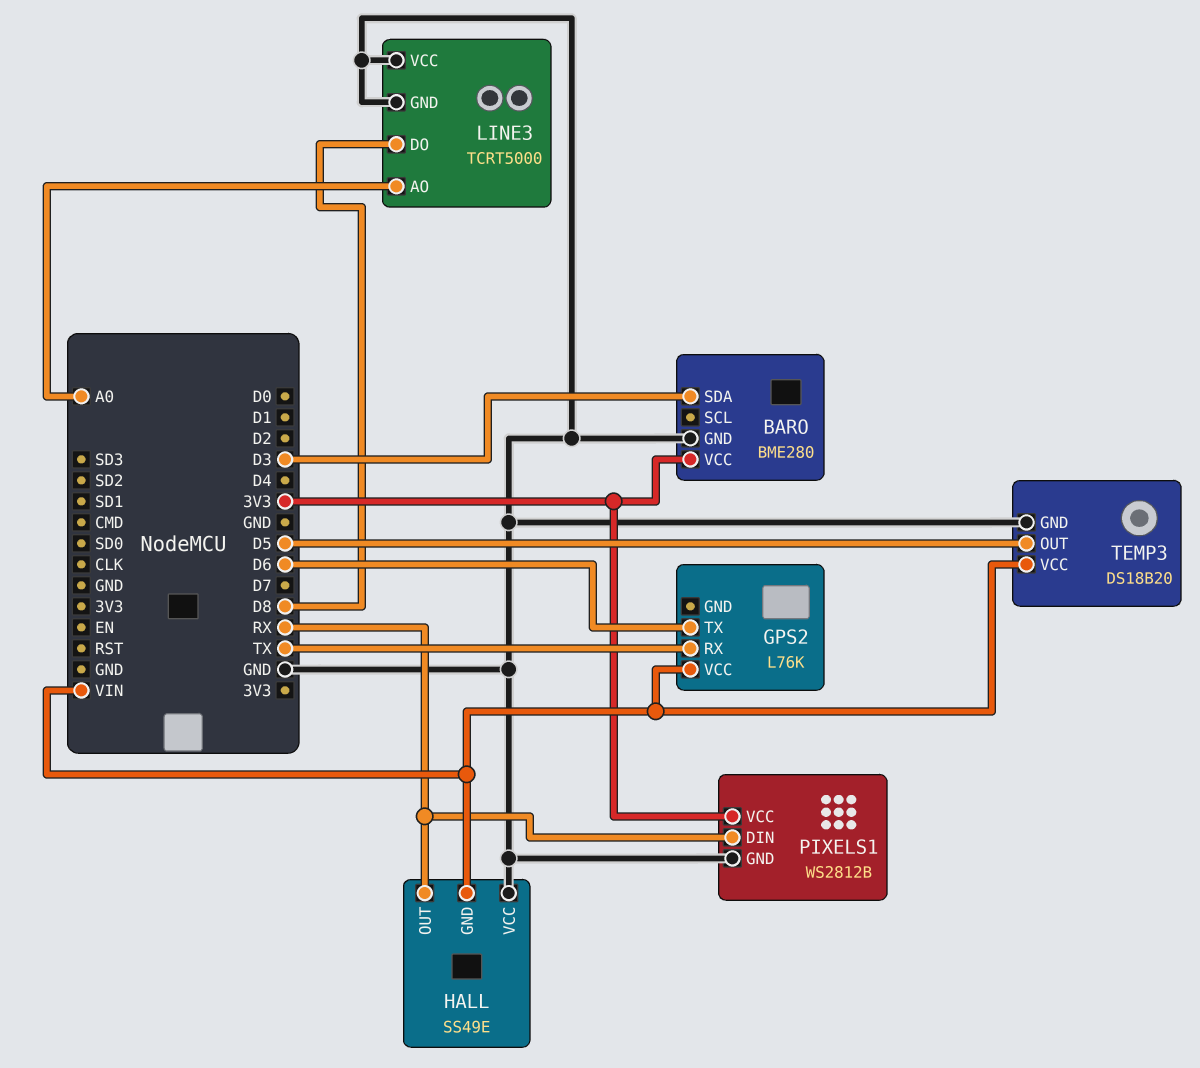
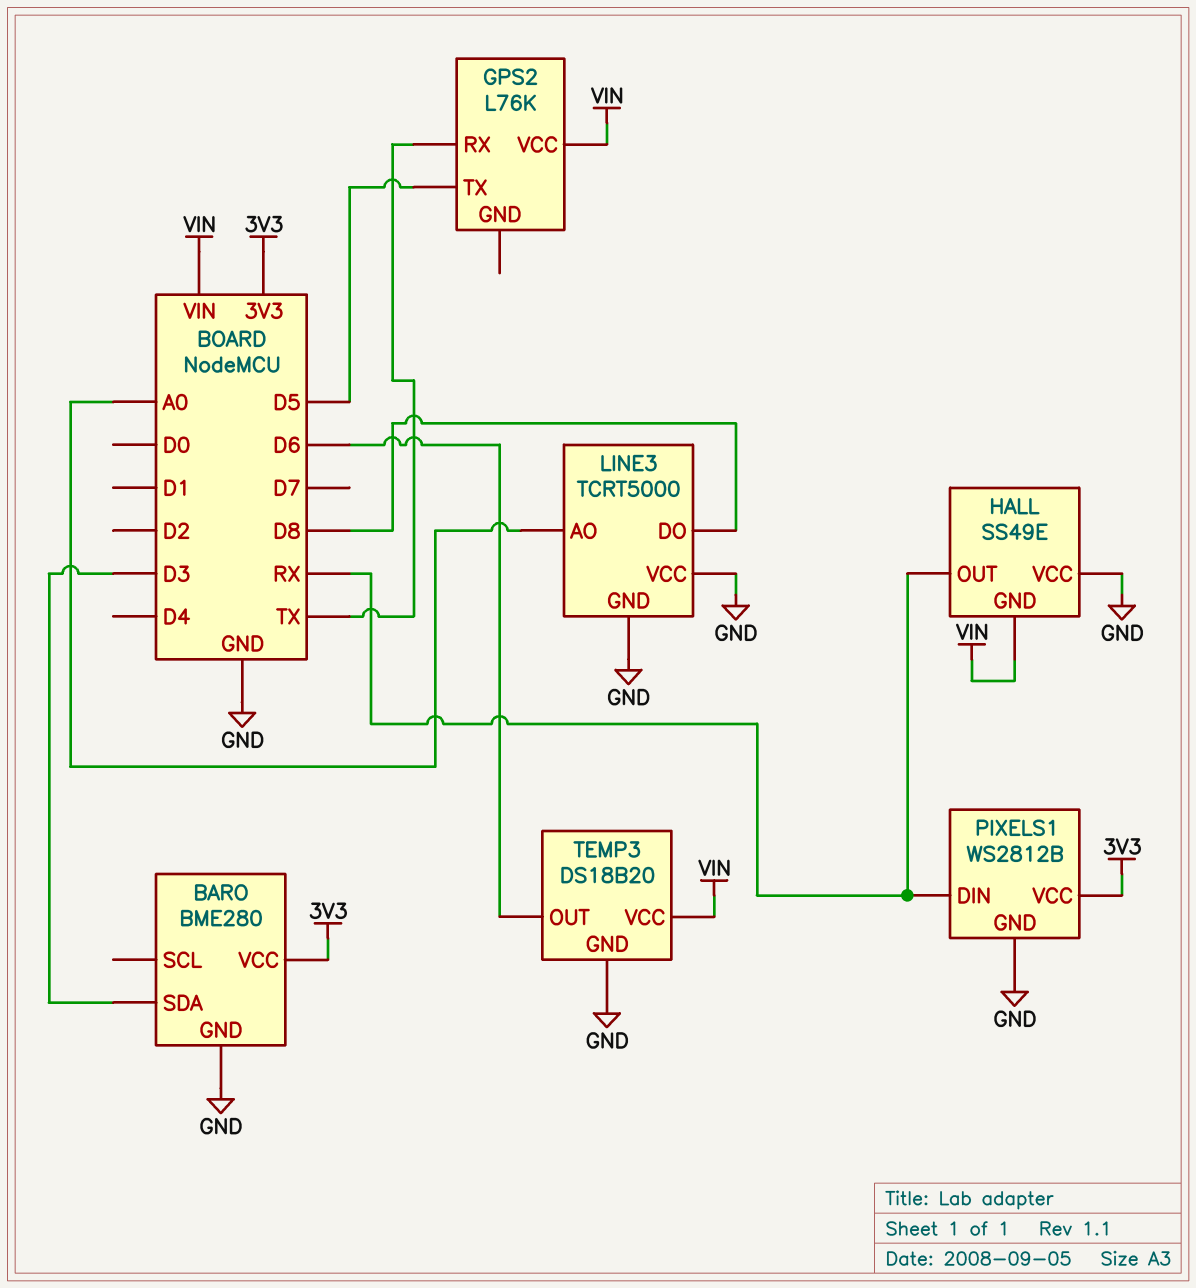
GPS2 pin TX: D6 -> D5
TEMP3 pin OUT: D5 -> D6

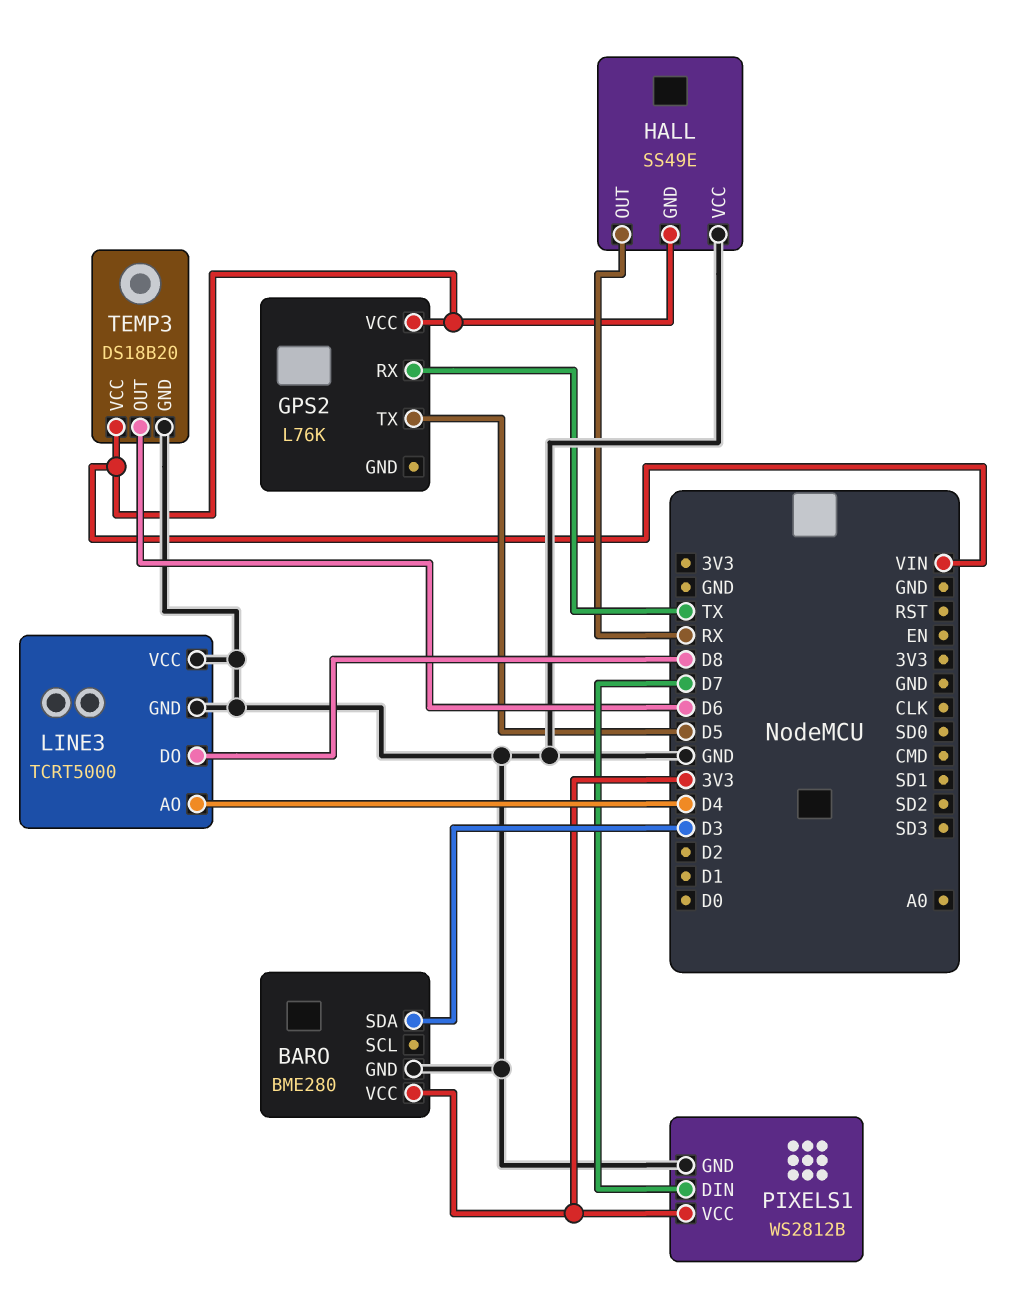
LINE3 pin AO: A0 -> D4
PIXELS1 pin DIN: RX -> D7

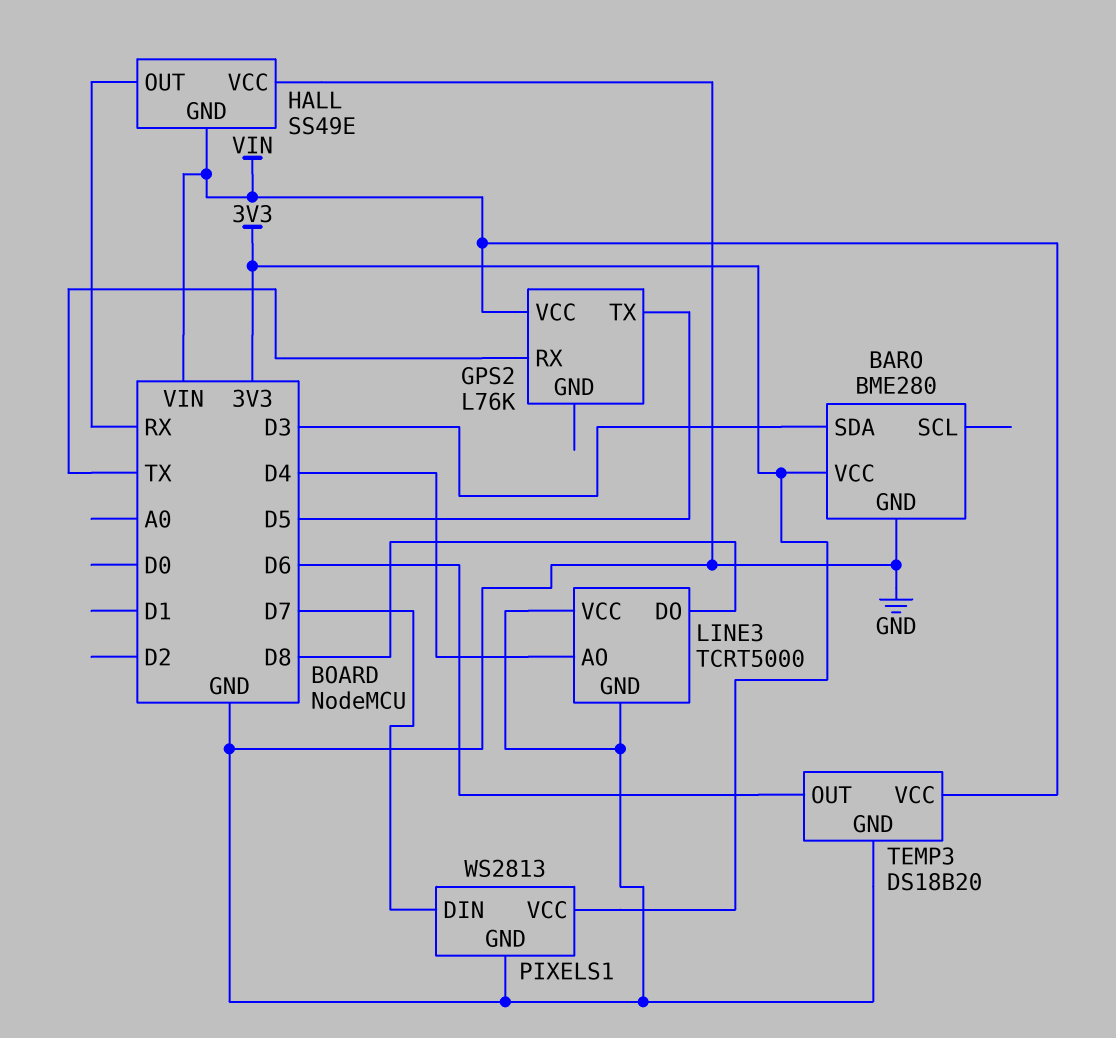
PIXELS1: WS2812B -> WS2813

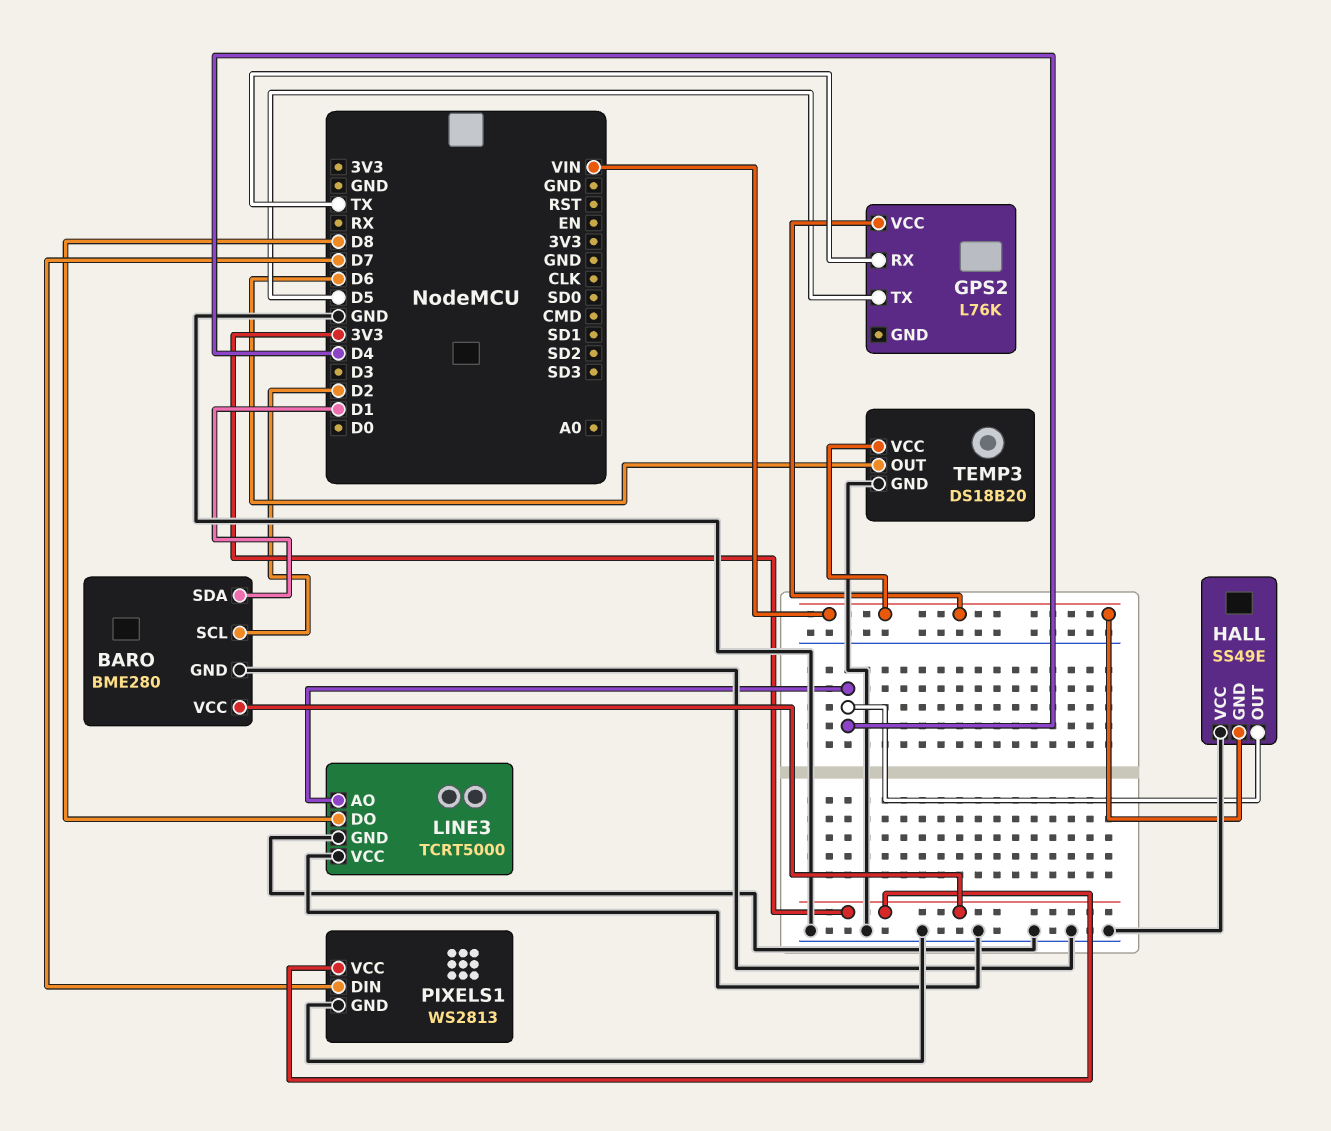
BARO pin SCL: none -> D2
BARO pin SDA: D3 -> D1
HALL pin OUT: RX -> D4

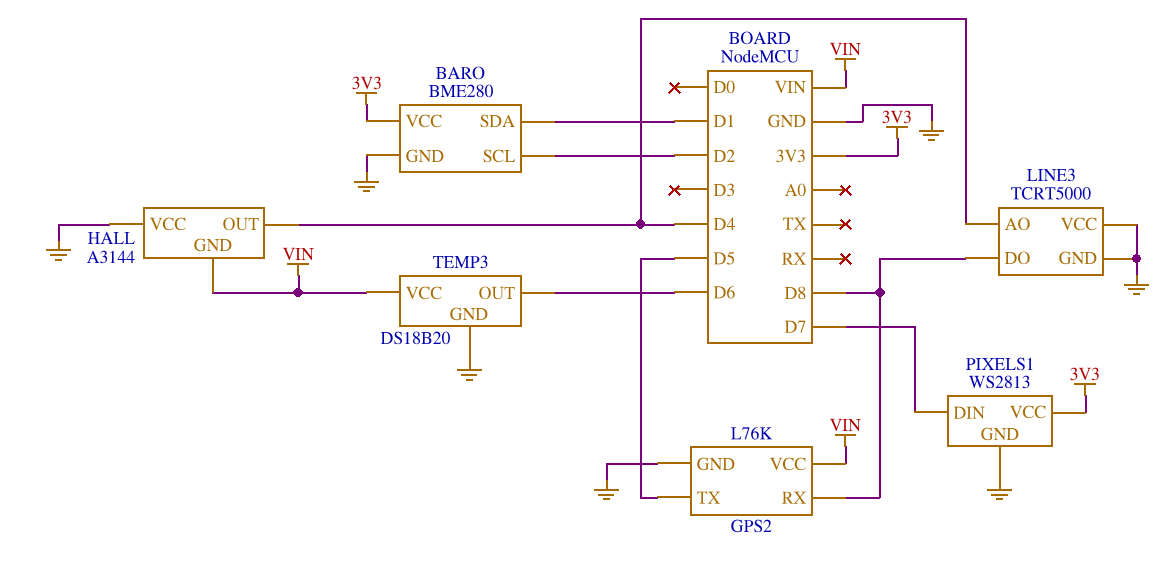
GPS2 pin GND: none -> GND
GPS2 pin RX: TX -> D8
HALL: SS49E -> A3144

